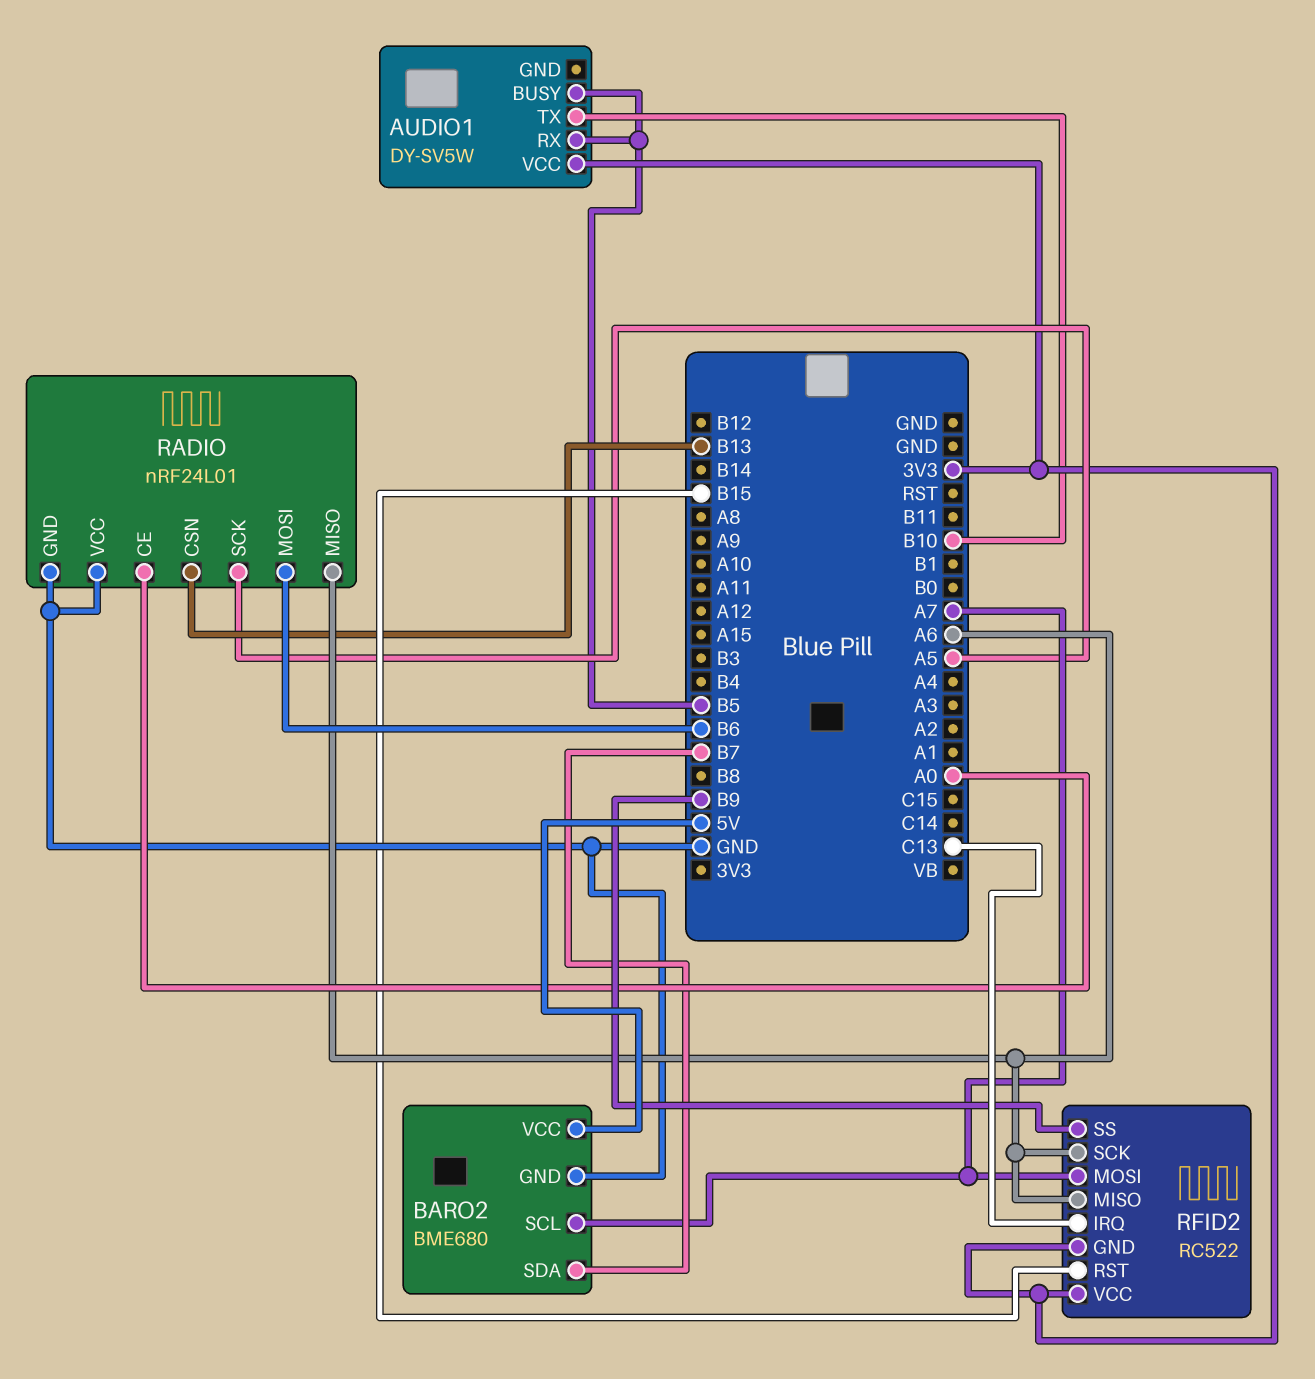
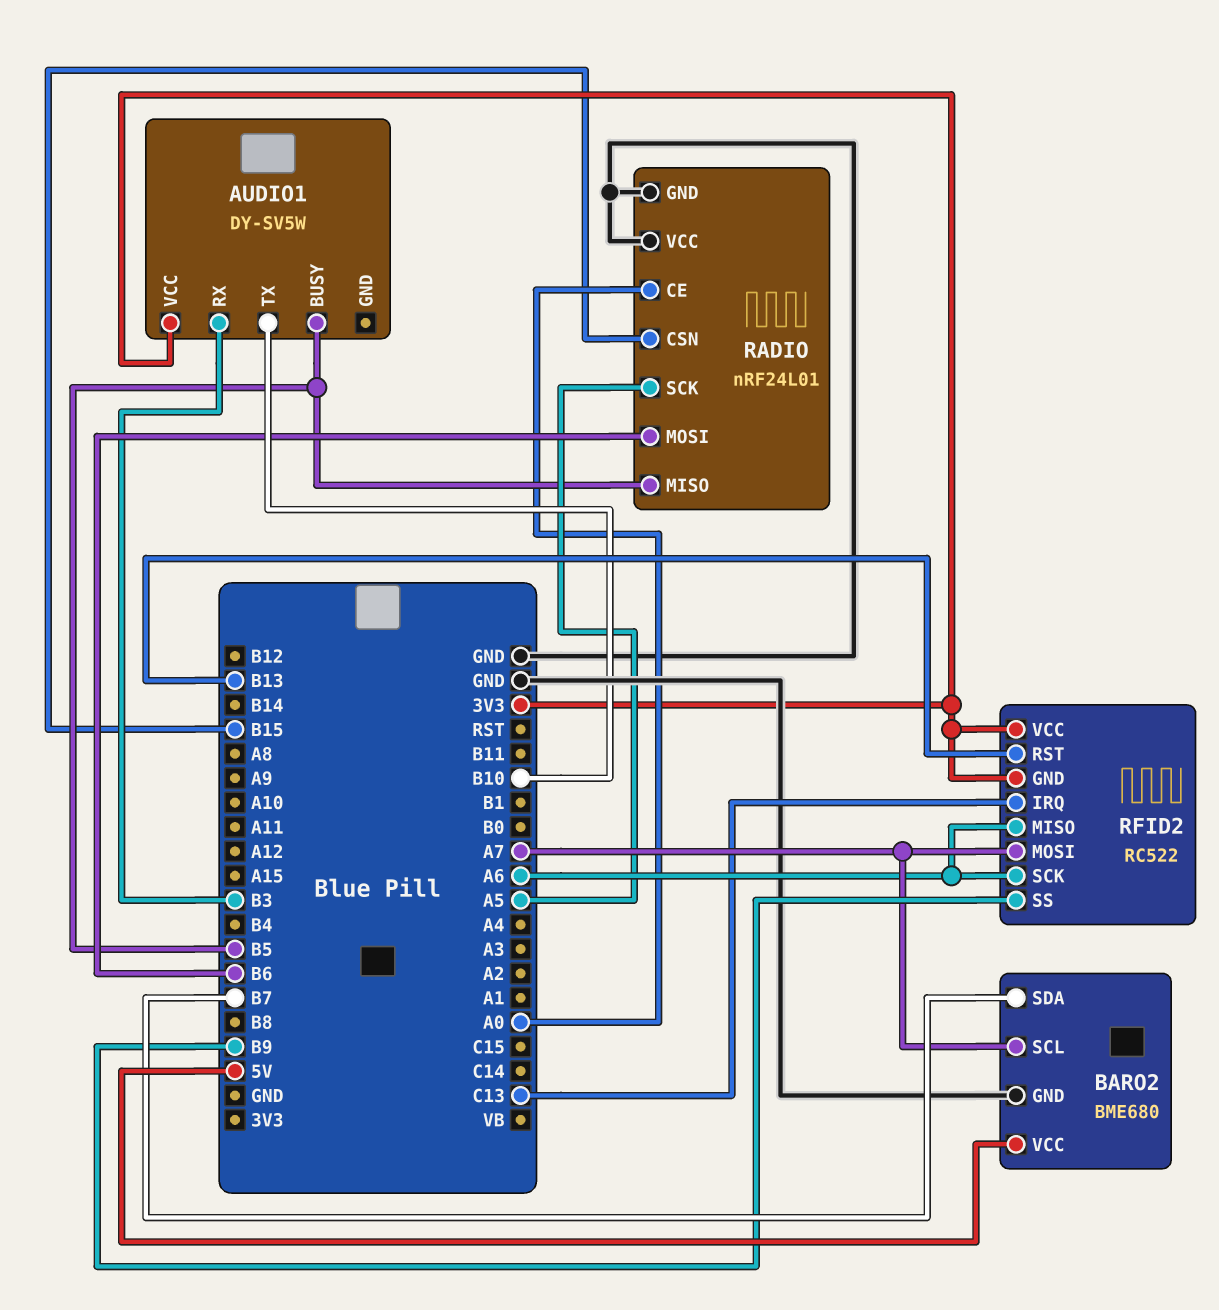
AUDIO1 pin RX: B5 -> B3
RADIO pin CSN: B13 -> B15
RADIO pin MISO: A6 -> B5
RFID2 pin RST: B15 -> B13

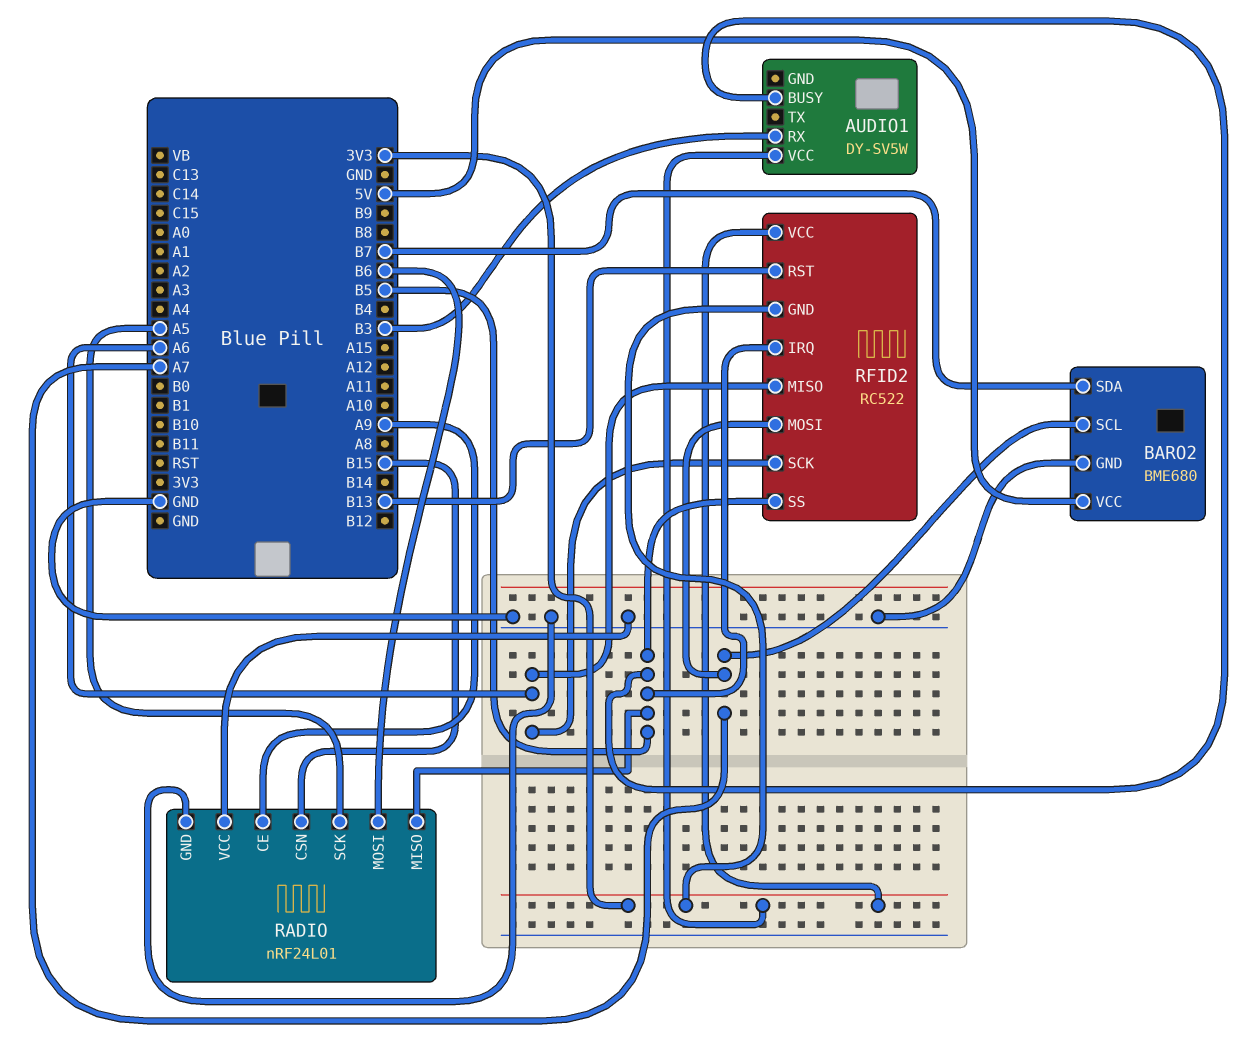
AUDIO1 pin TX: B10 -> none
RADIO pin CE: A0 -> A9
RFID2 pin IRQ: C13 -> B5
RFID2 pin SS: B9 -> B5

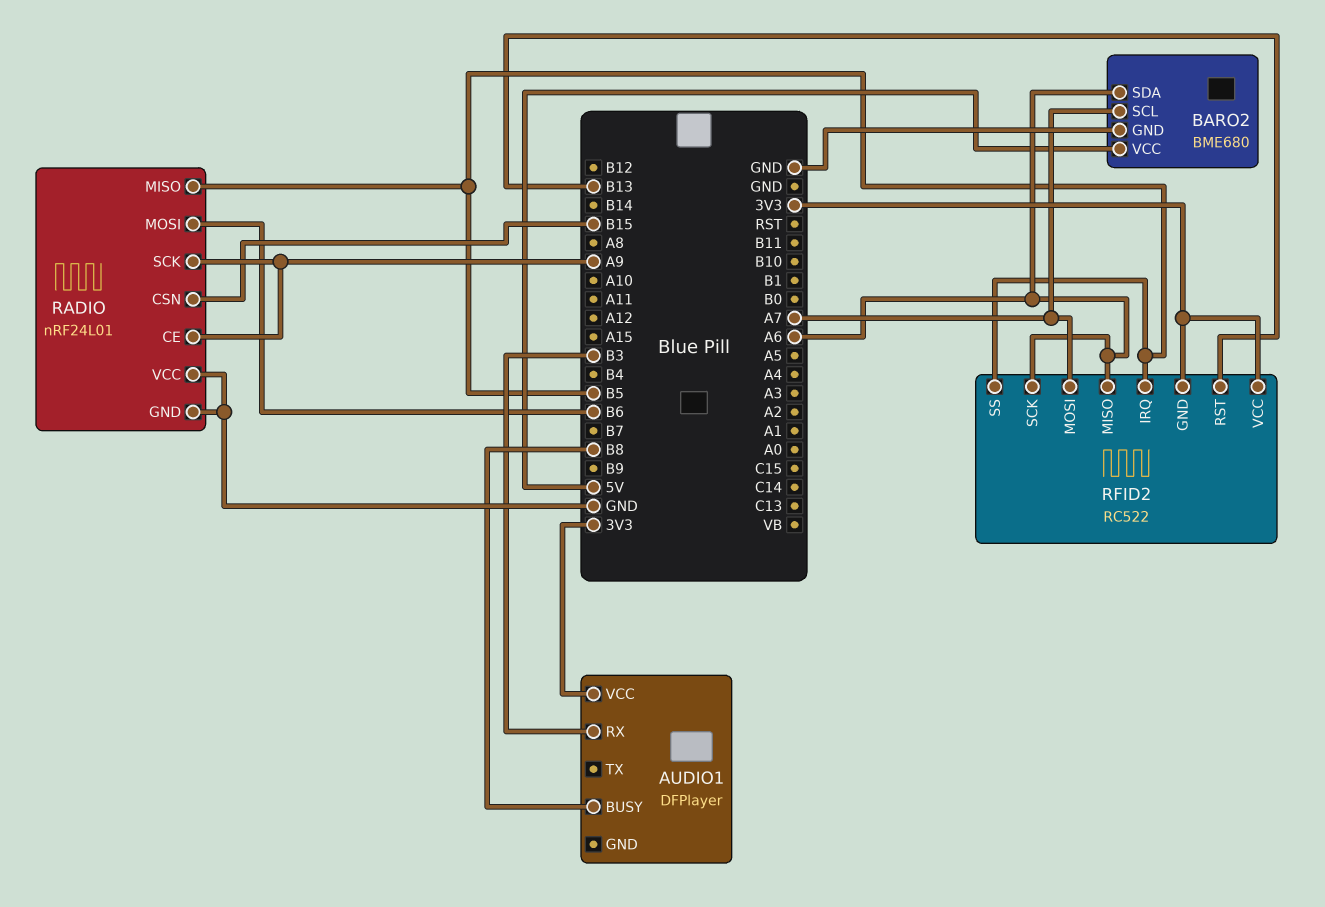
AUDIO1: DY-SV5W -> DFPlayer
AUDIO1 pin BUSY: B5 -> B8
BARO2 pin SDA: B7 -> A6
RADIO pin SCK: A5 -> A9

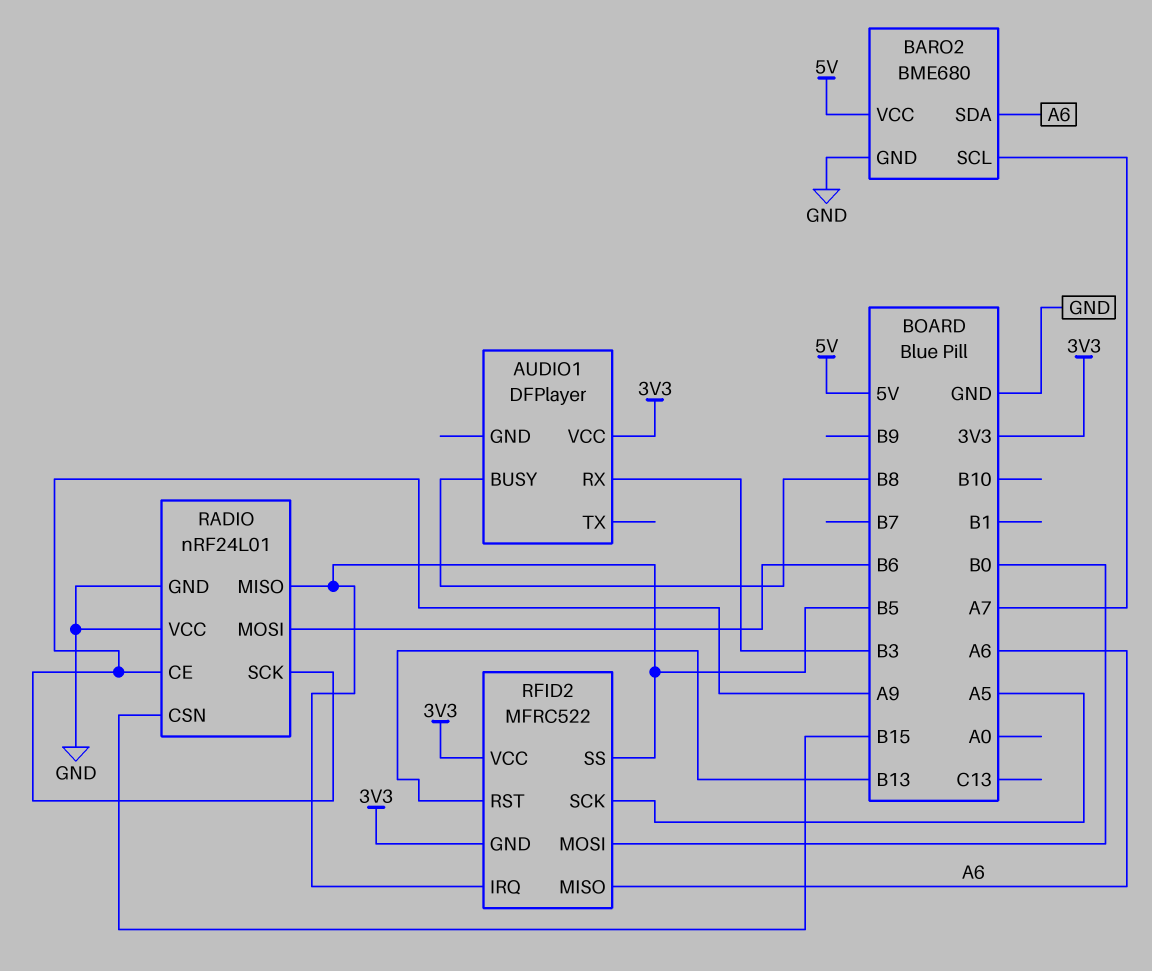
RFID2: RC522 -> MFRC522
RFID2 pin MOSI: A7 -> B0
RFID2 pin SCK: A6 -> A5

